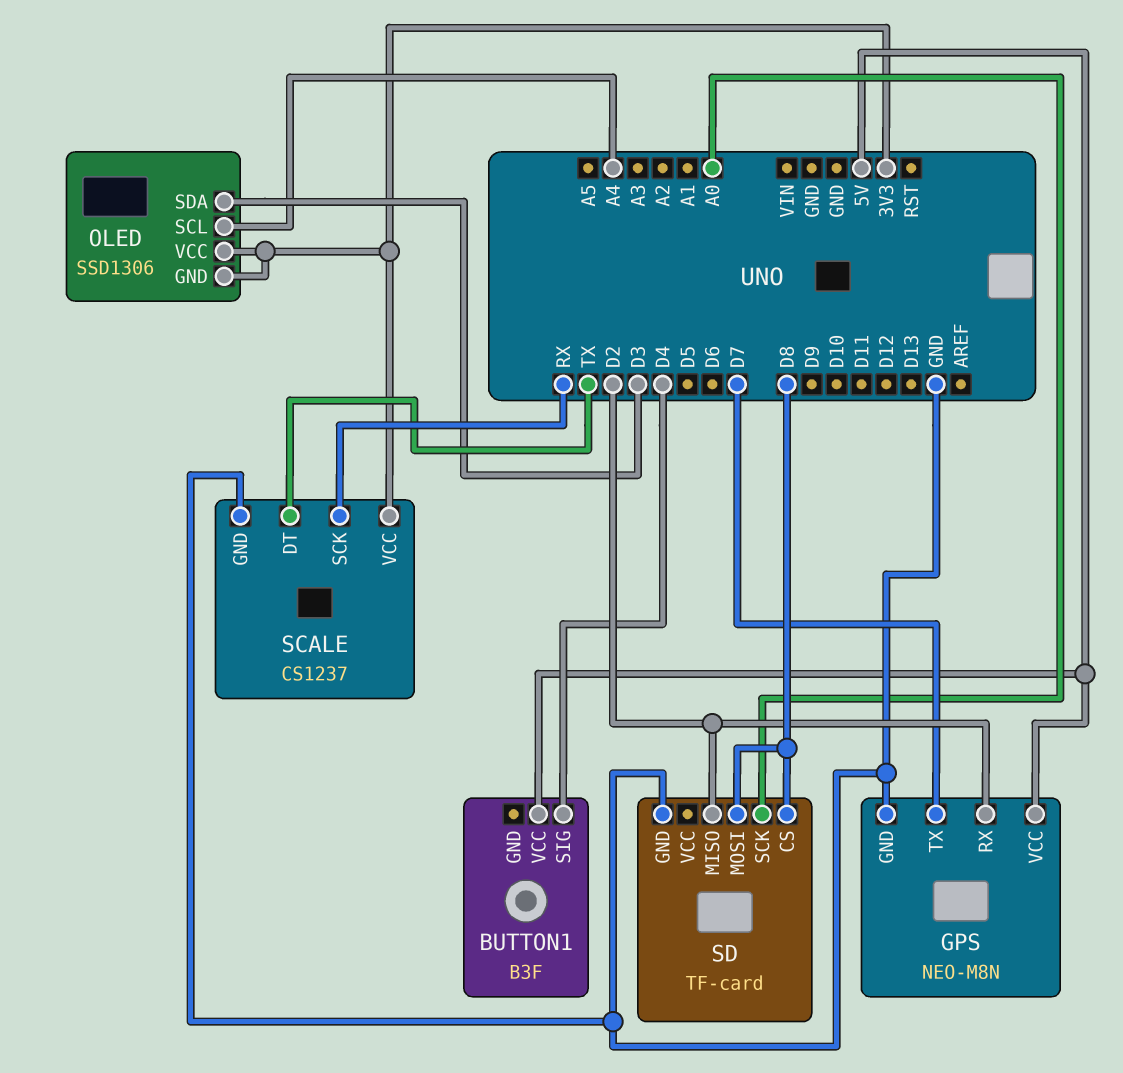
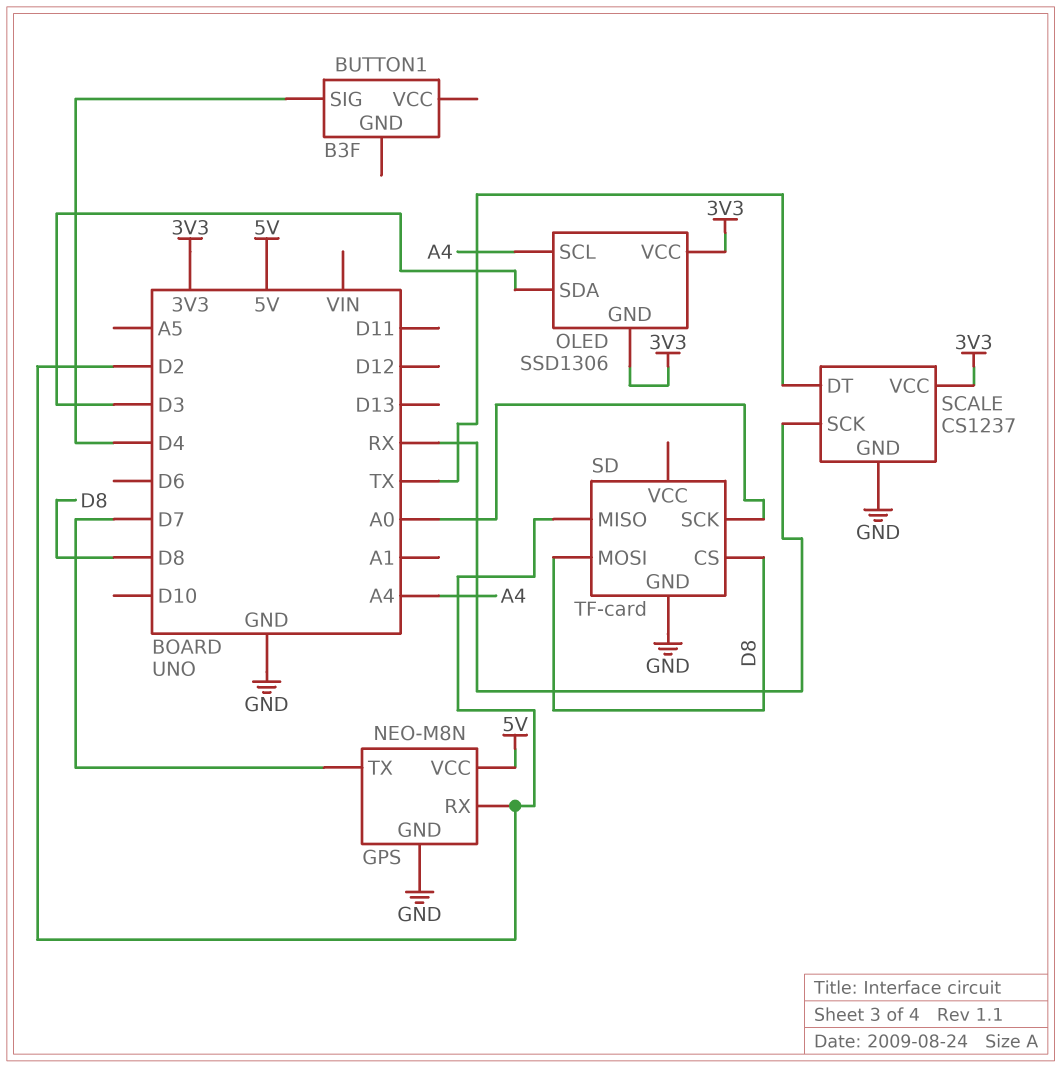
BUTTON1 pin VCC: 5V -> none

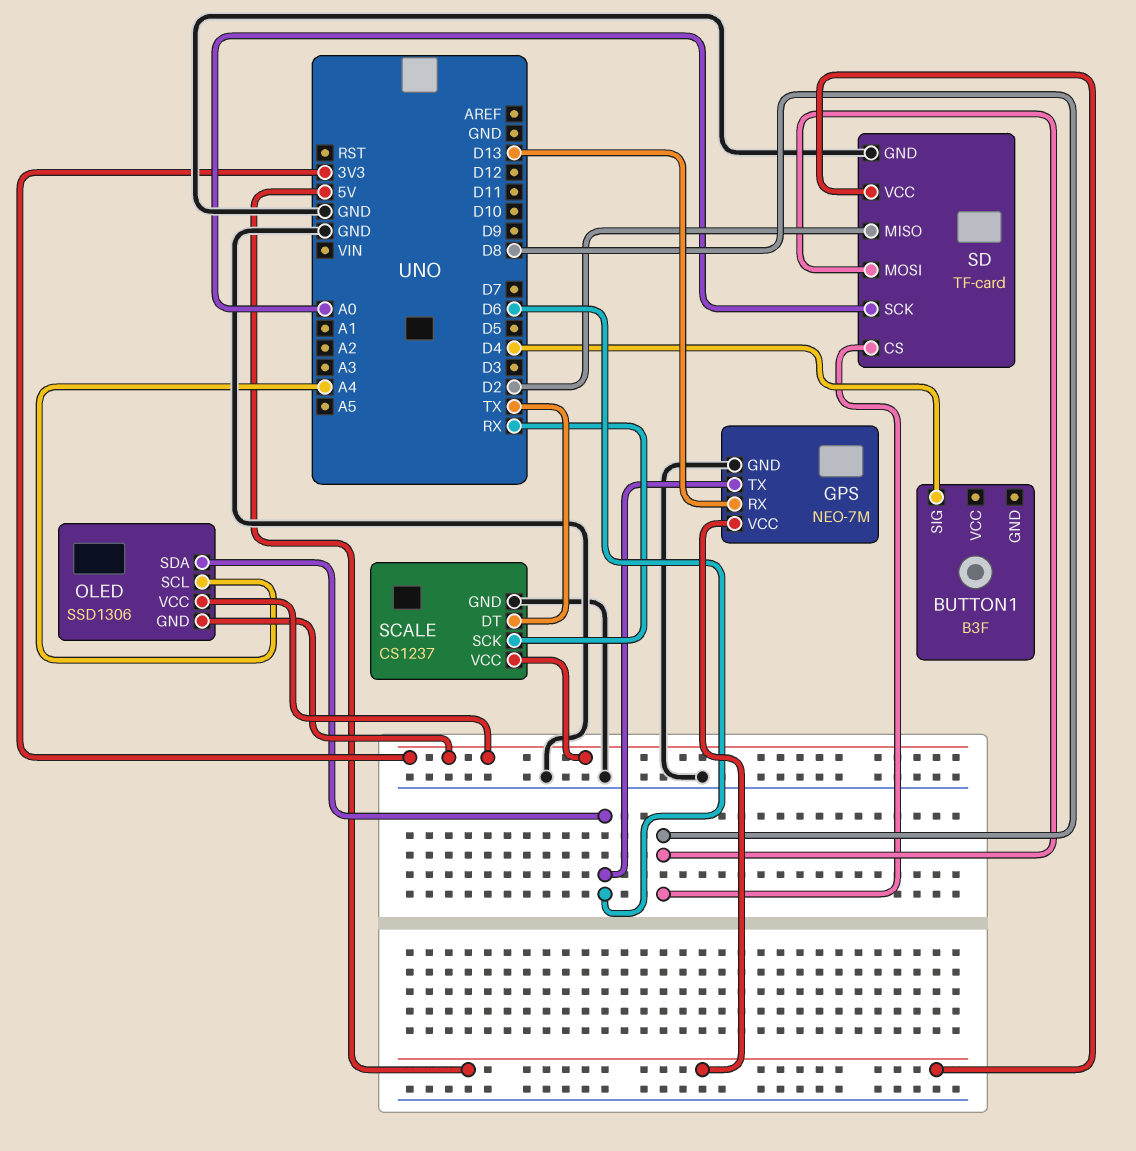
GPS: NEO-M8N -> NEO-7M
GPS pin RX: D2 -> D13
GPS pin TX: D7 -> D6
OLED pin SDA: D3 -> D6
SD pin VCC: none -> 5V

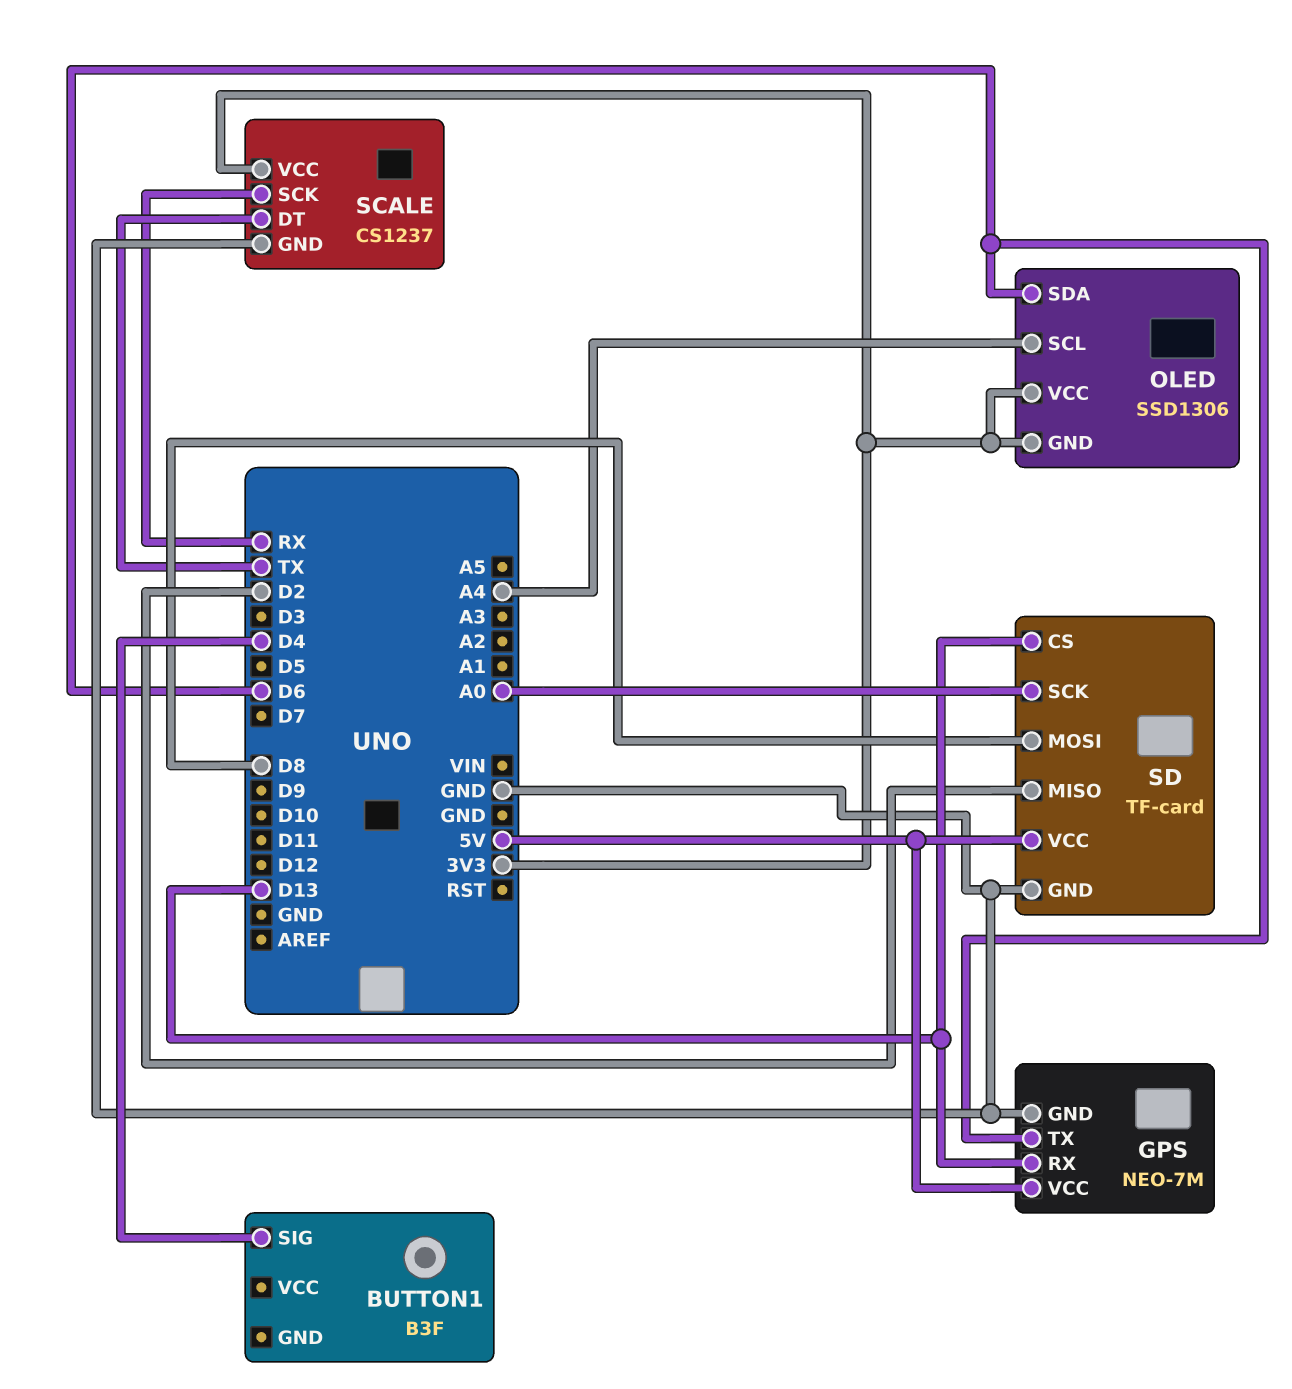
SD pin CS: D8 -> D13

